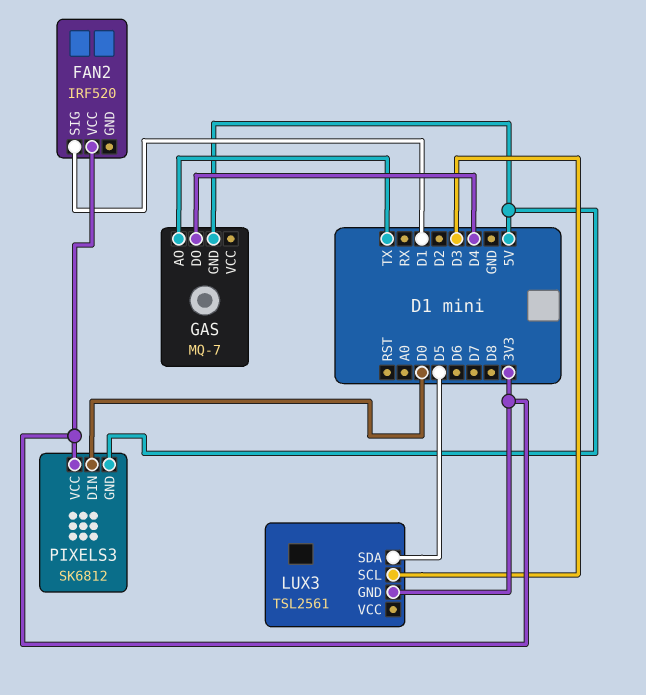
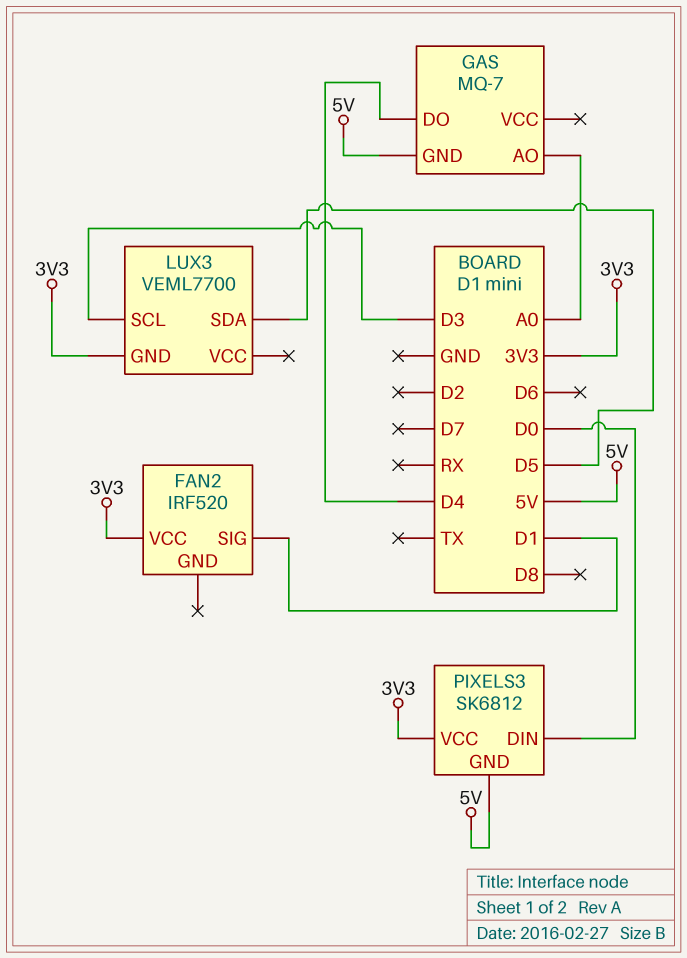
GAS pin AO: TX -> A0
LUX3: TSL2561 -> VEML7700

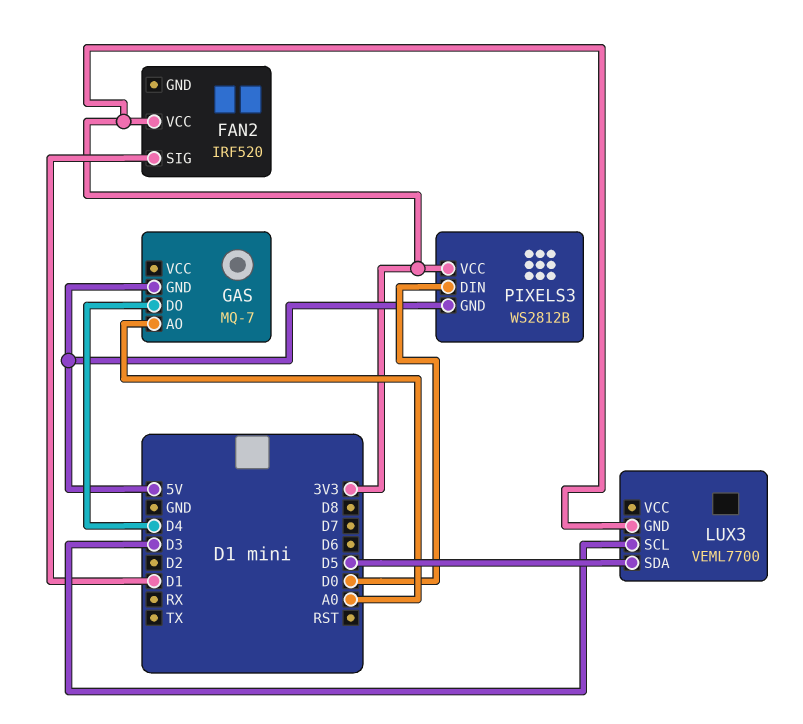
PIXELS3: SK6812 -> WS2812B

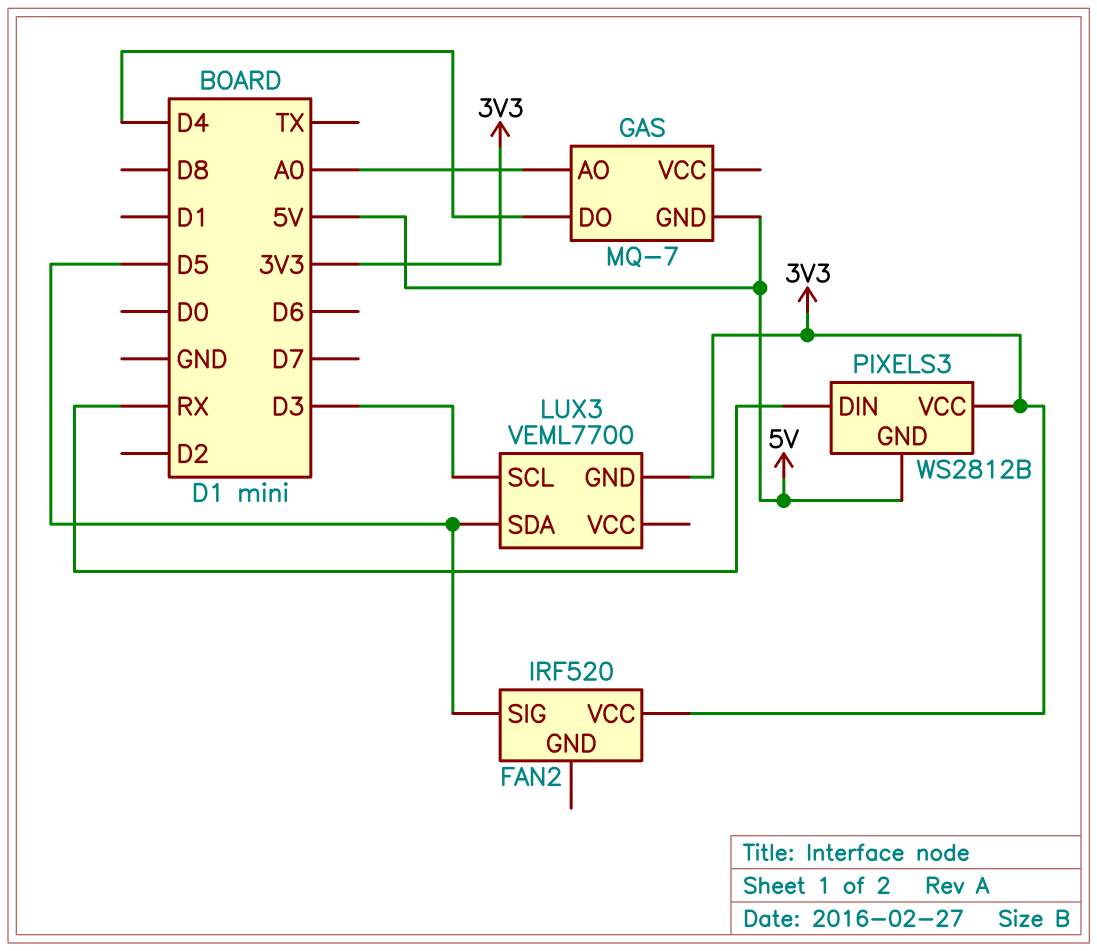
FAN2 pin SIG: D1 -> D5
PIXELS3 pin DIN: D0 -> RX

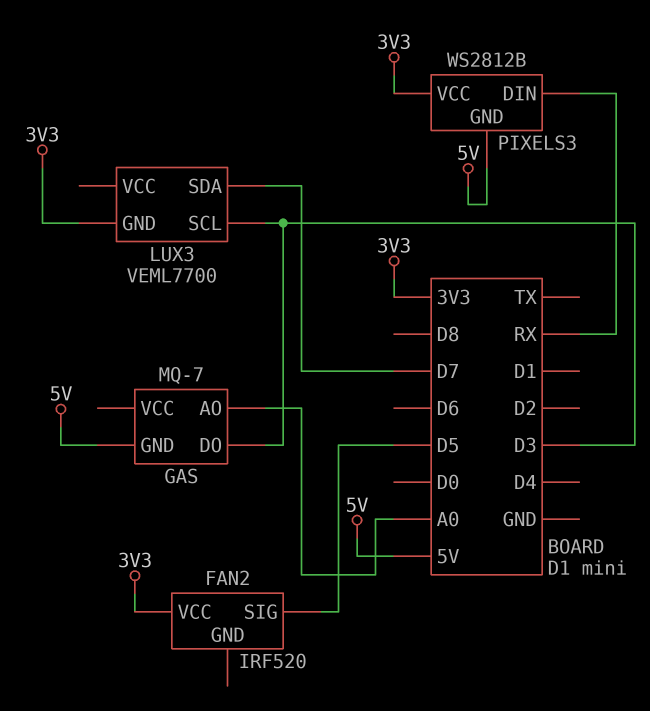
GAS pin DO: D4 -> D3
LUX3 pin SDA: D5 -> D7

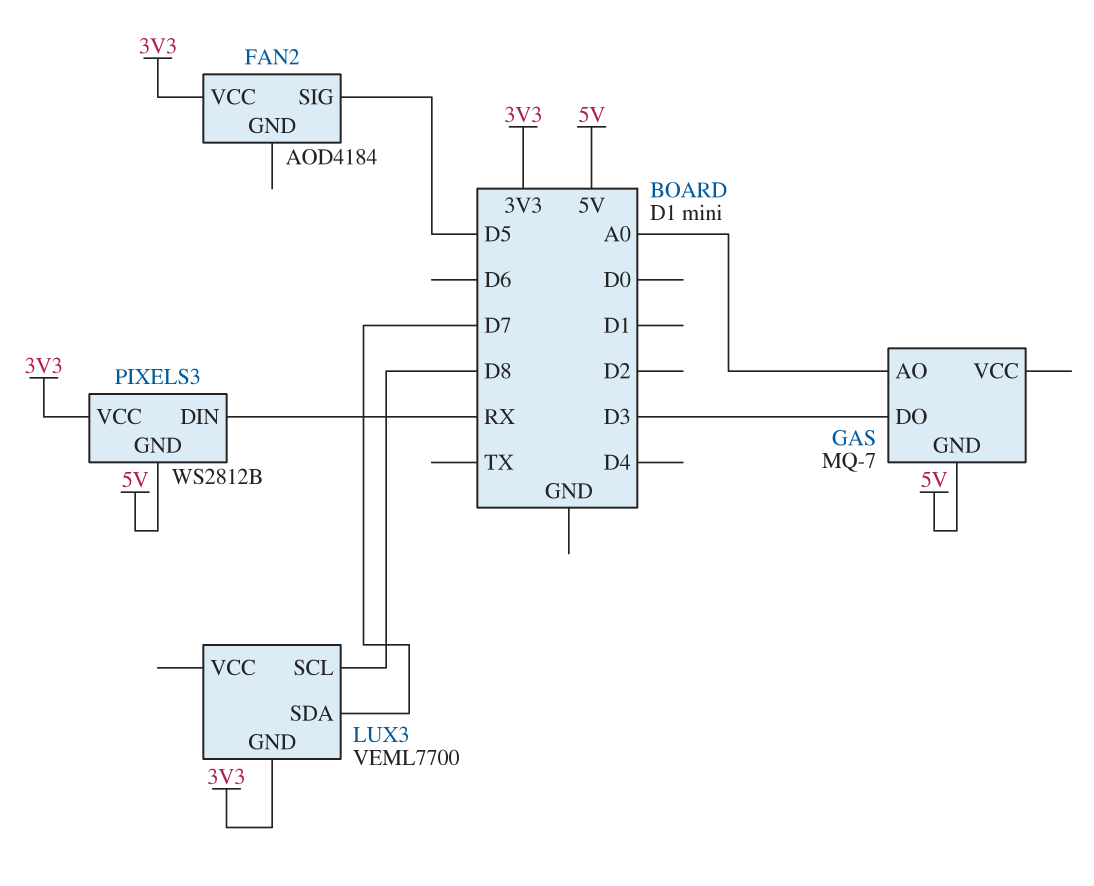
FAN2: IRF520 -> AOD4184
LUX3 pin SCL: D3 -> D8

